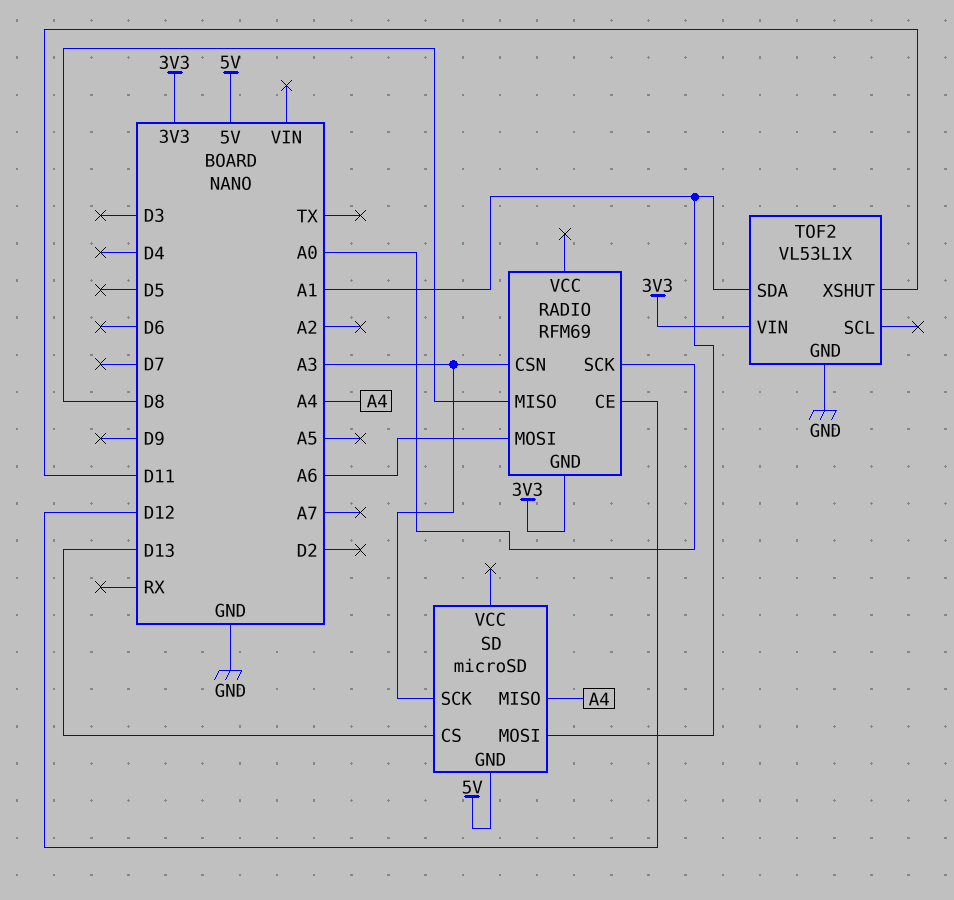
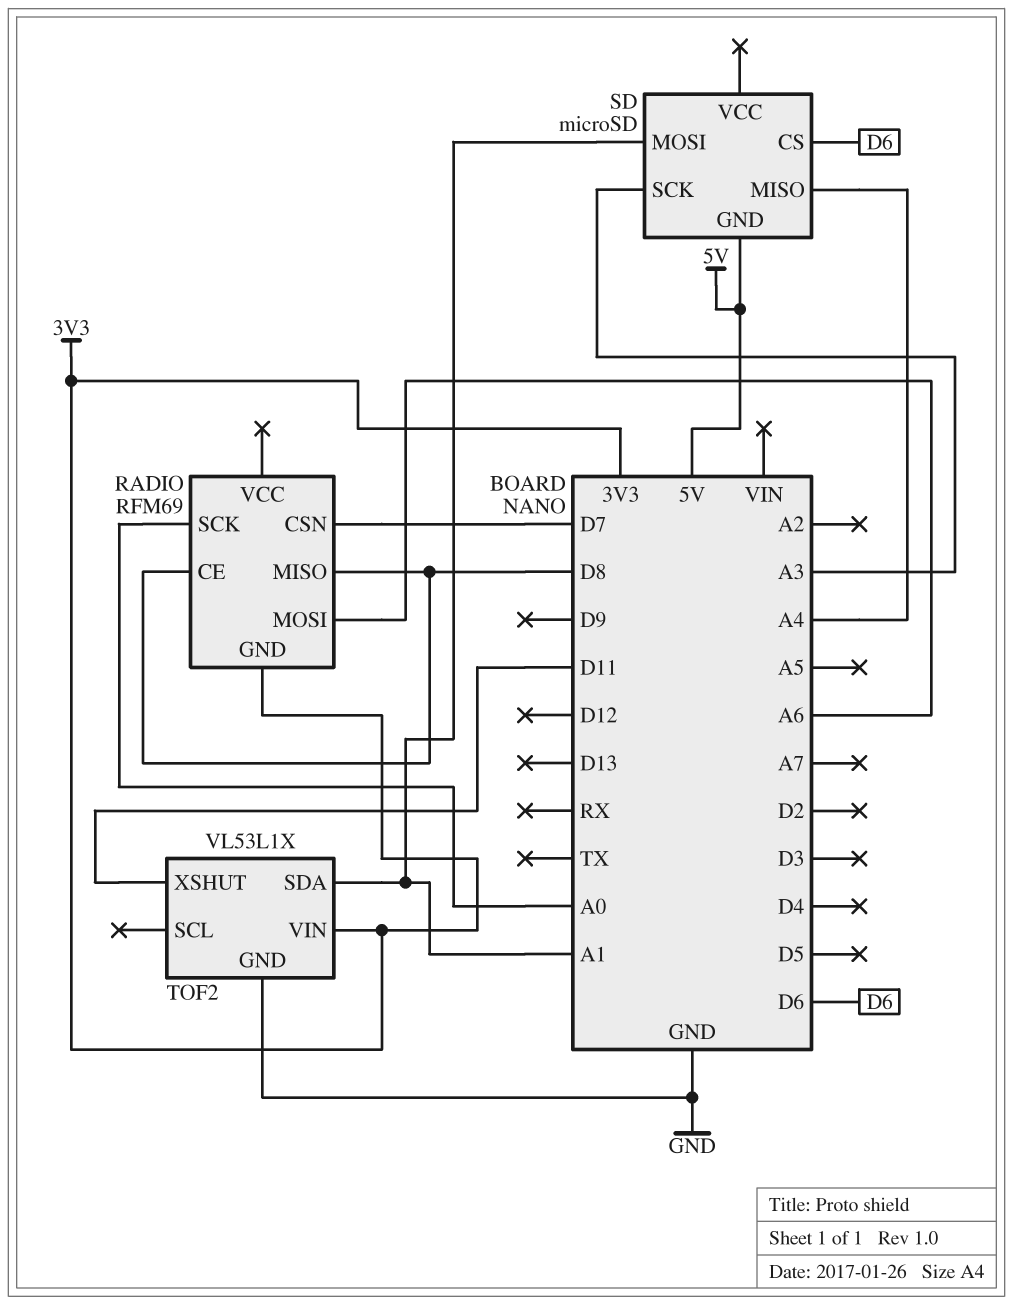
RADIO pin CE: D12 -> D8
RADIO pin CSN: A3 -> D7
SD pin CS: D13 -> D6

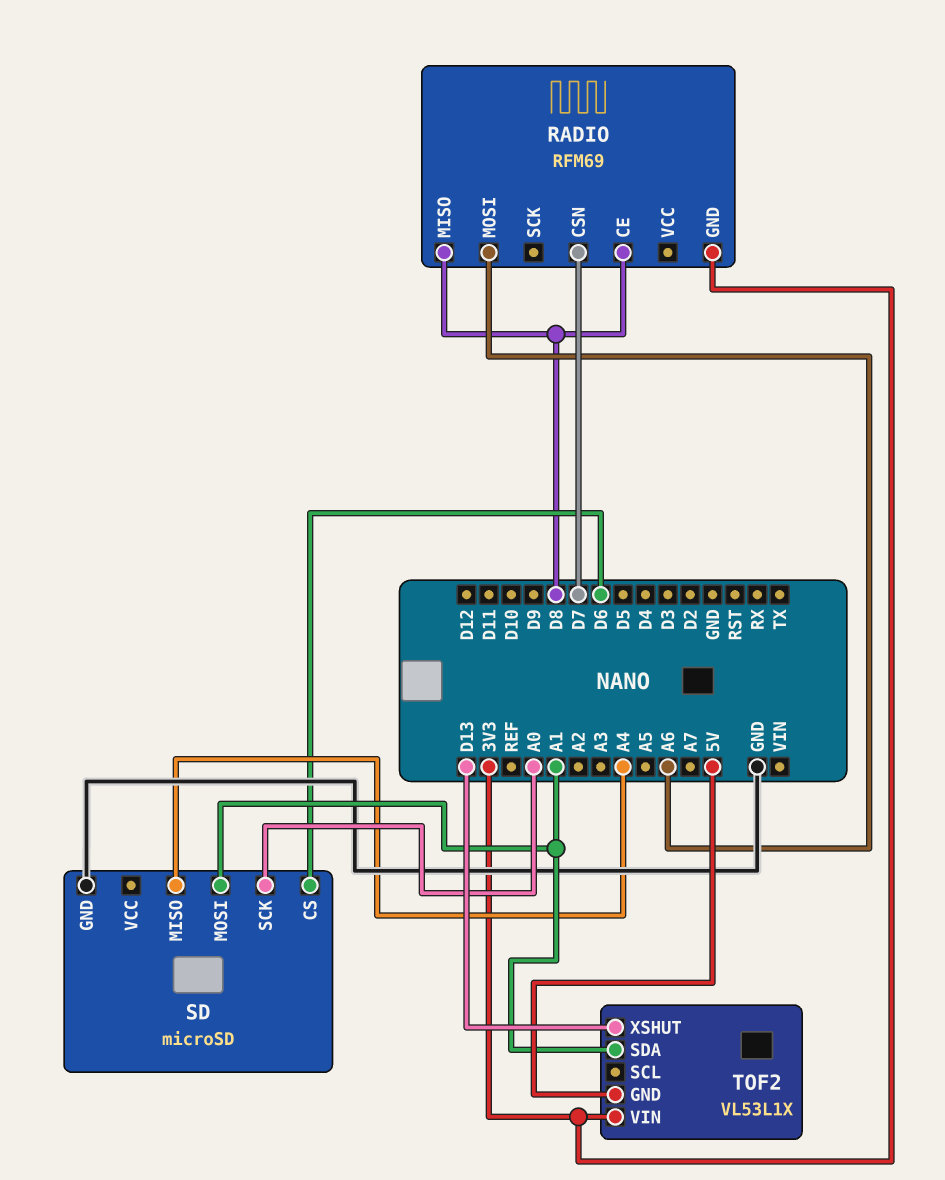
RADIO pin SCK: A0 -> none
SD pin GND: 5V -> GND
SD pin SCK: A3 -> A0
TOF2 pin GND: GND -> 5V
TOF2 pin XSHUT: D11 -> D13

